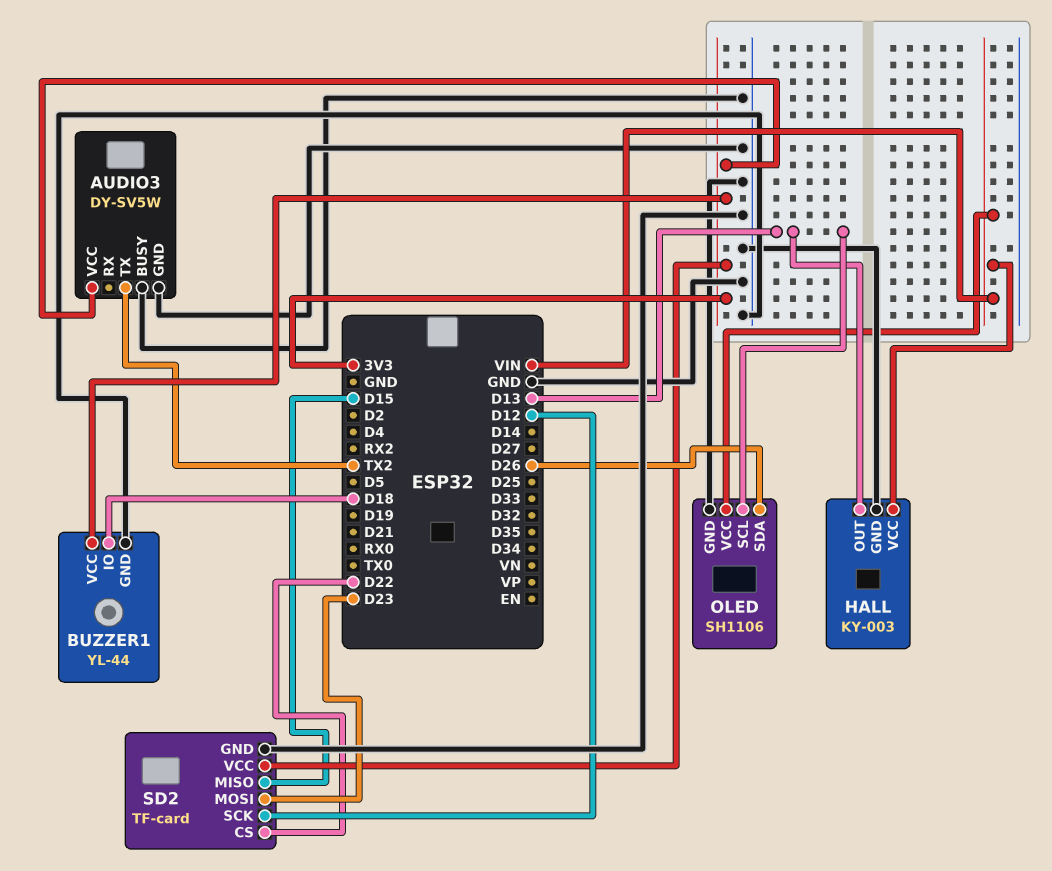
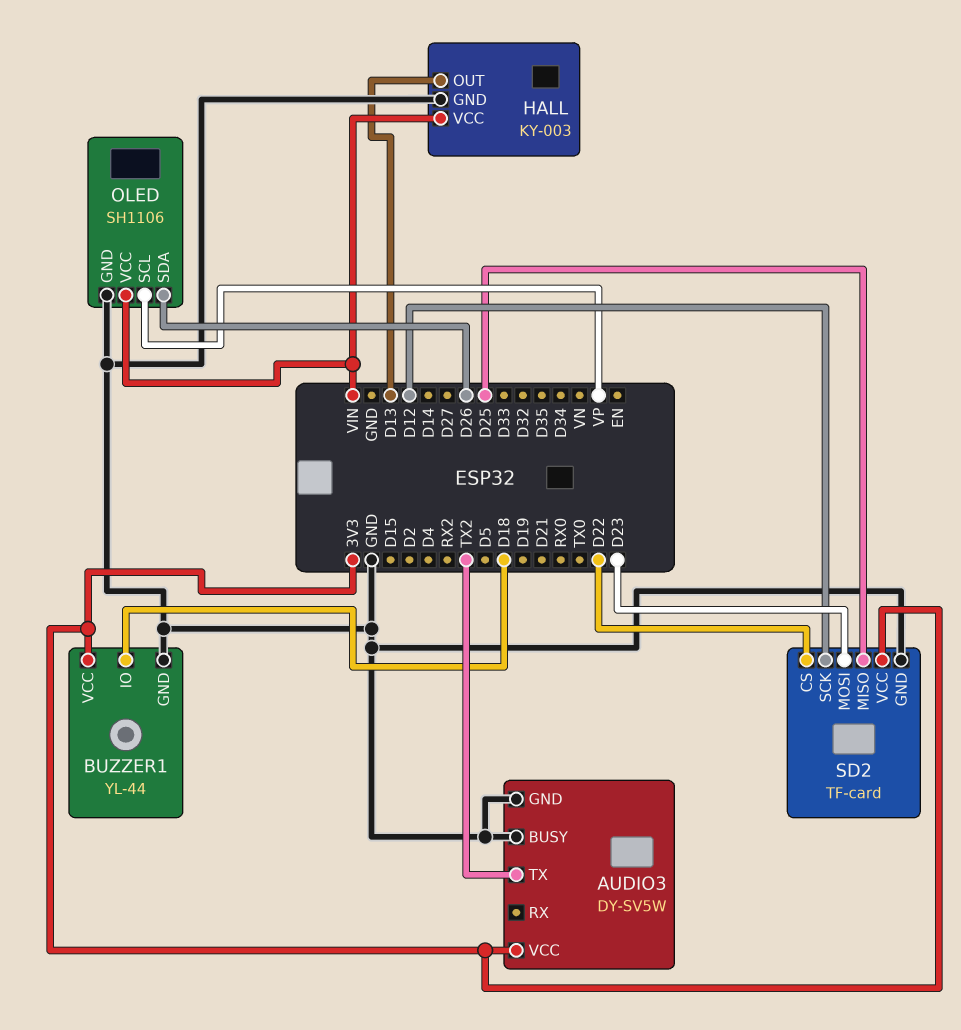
OLED pin SCL: D13 -> VP
SD2 pin MISO: D15 -> D25

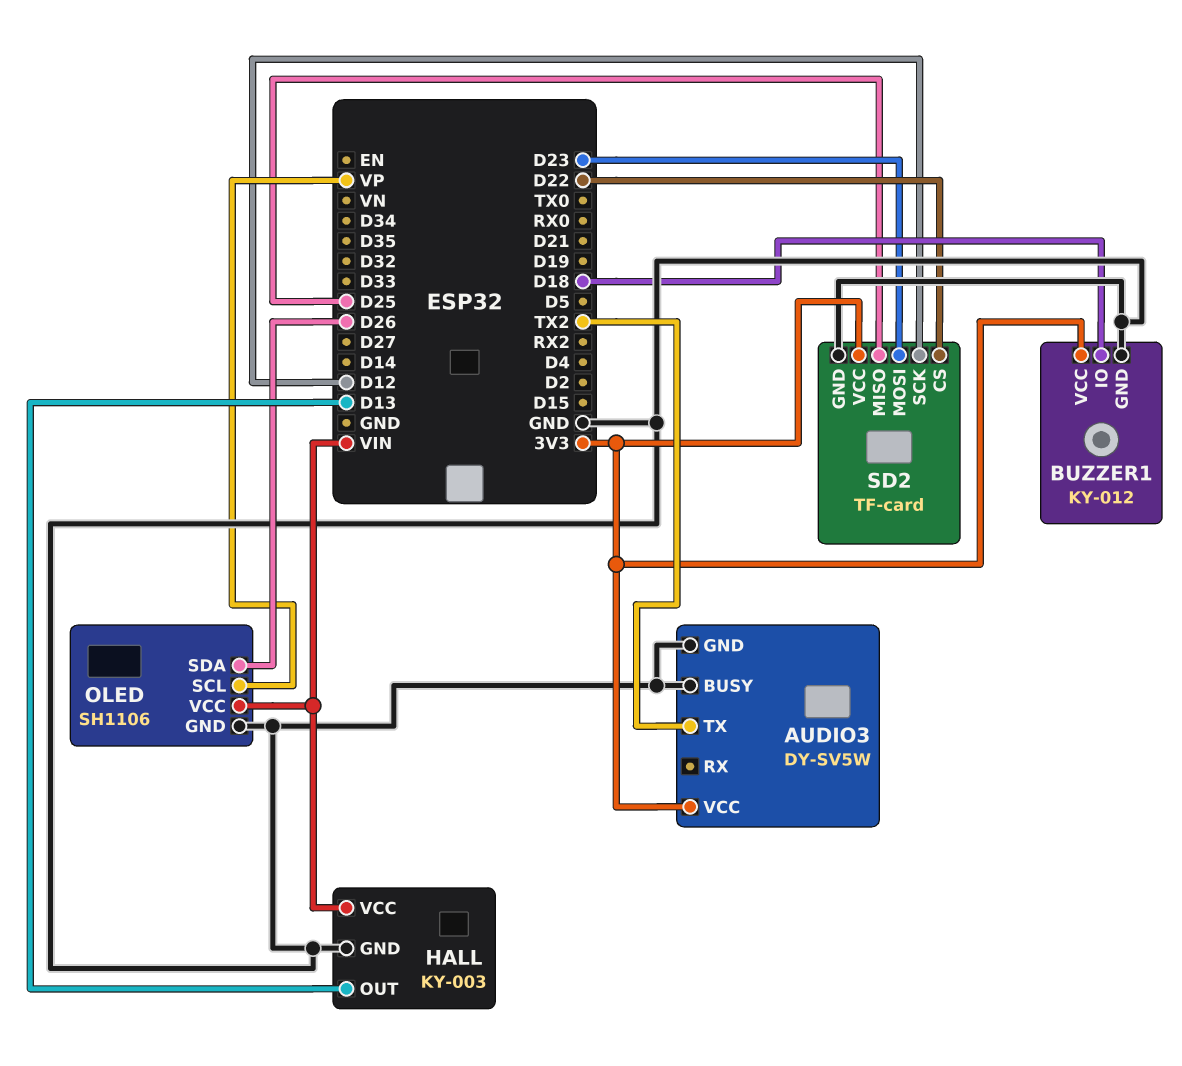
BUZZER1: YL-44 -> KY-012

